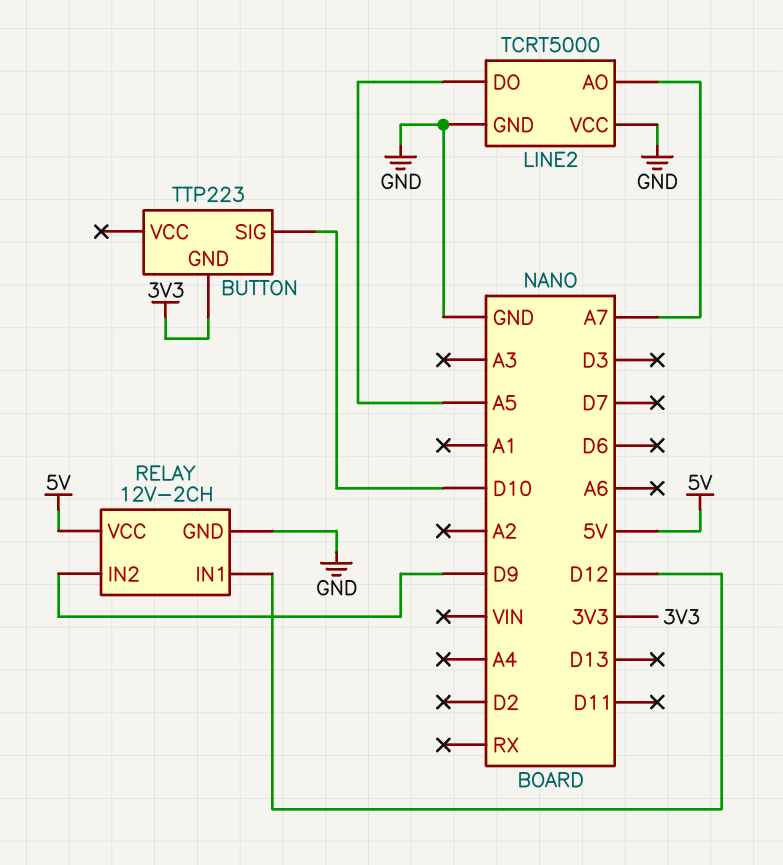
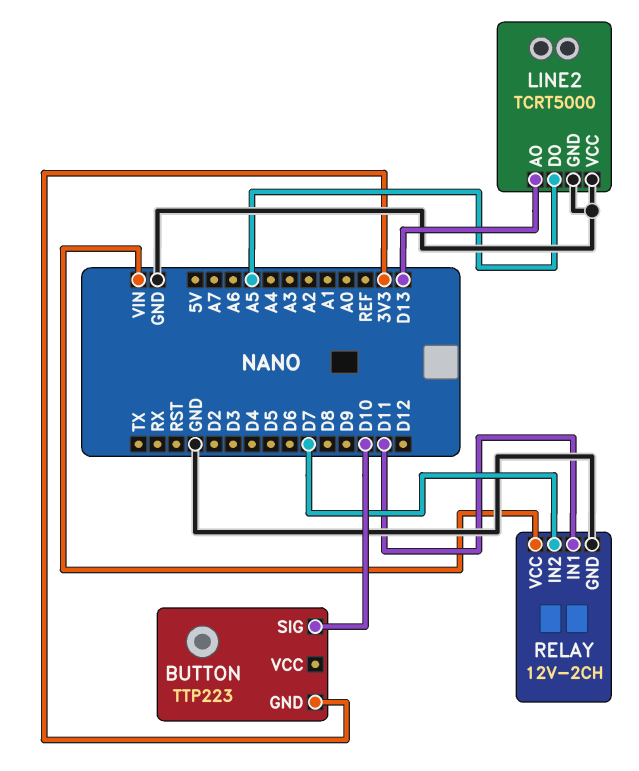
LINE2 pin AO: A7 -> D13
RELAY pin IN1: D12 -> D11
RELAY pin IN2: D9 -> D7
RELAY pin VCC: 5V -> VIN

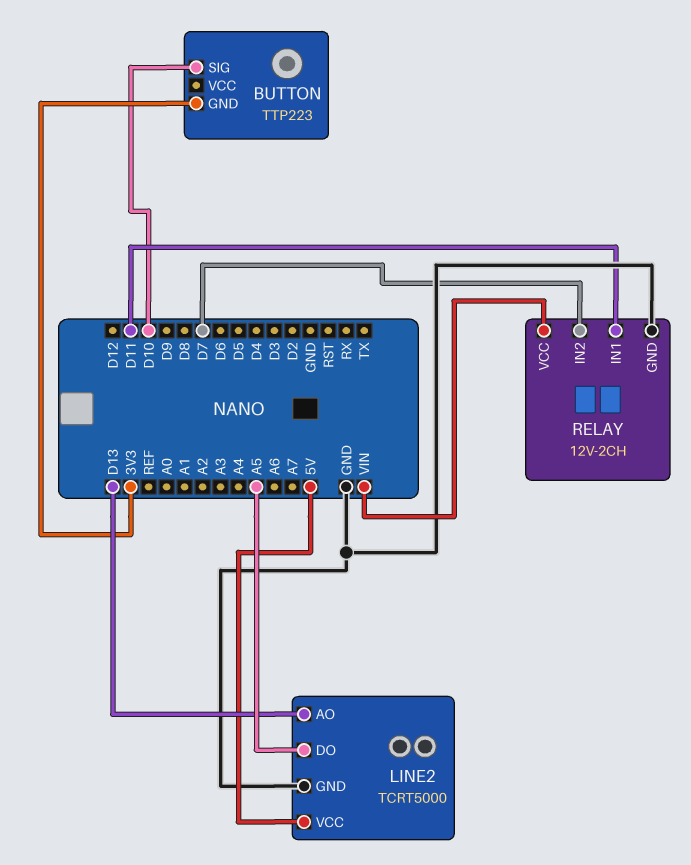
LINE2 pin VCC: GND -> 5V

